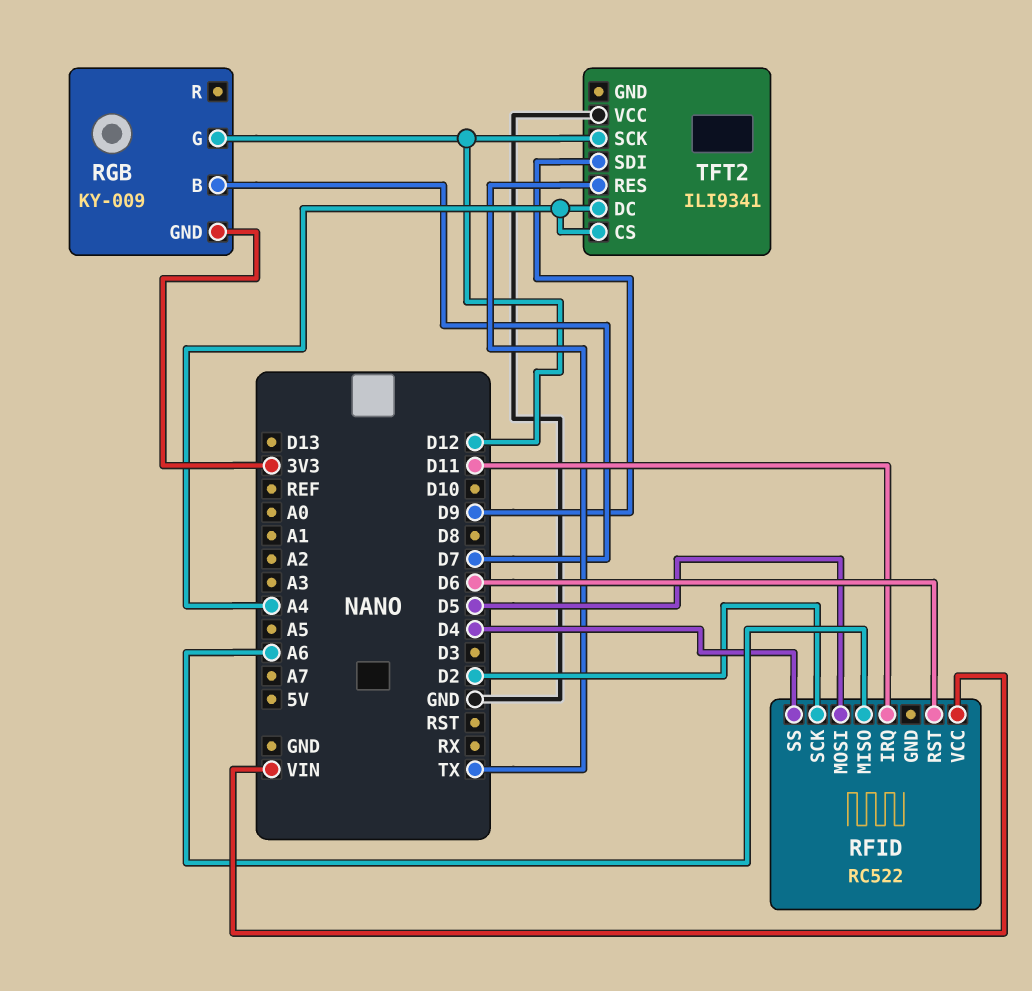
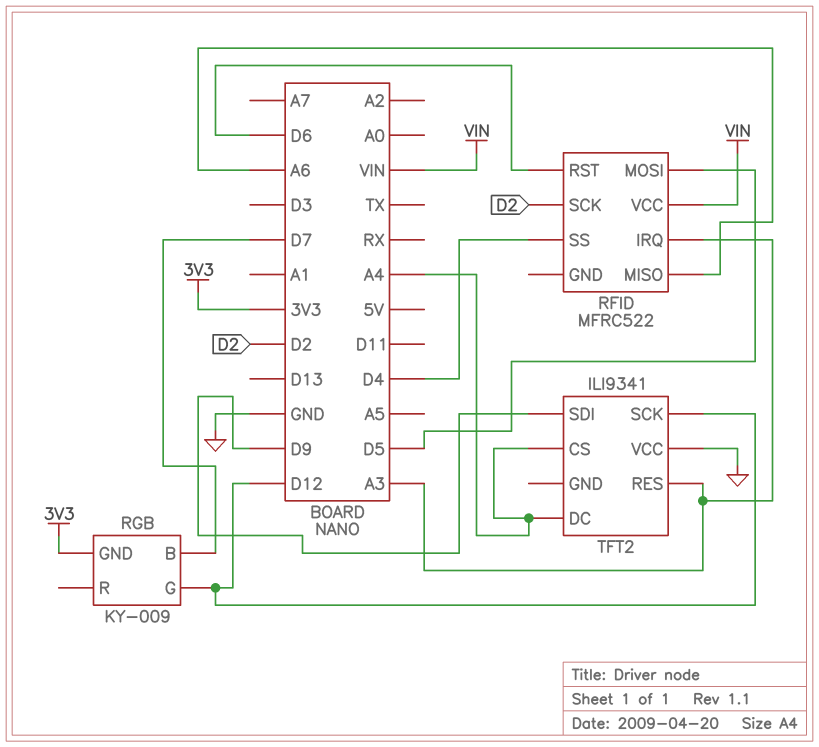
RFID: RC522 -> MFRC522
RFID pin IRQ: D11 -> A3
TFT2 pin RES: TX -> A3

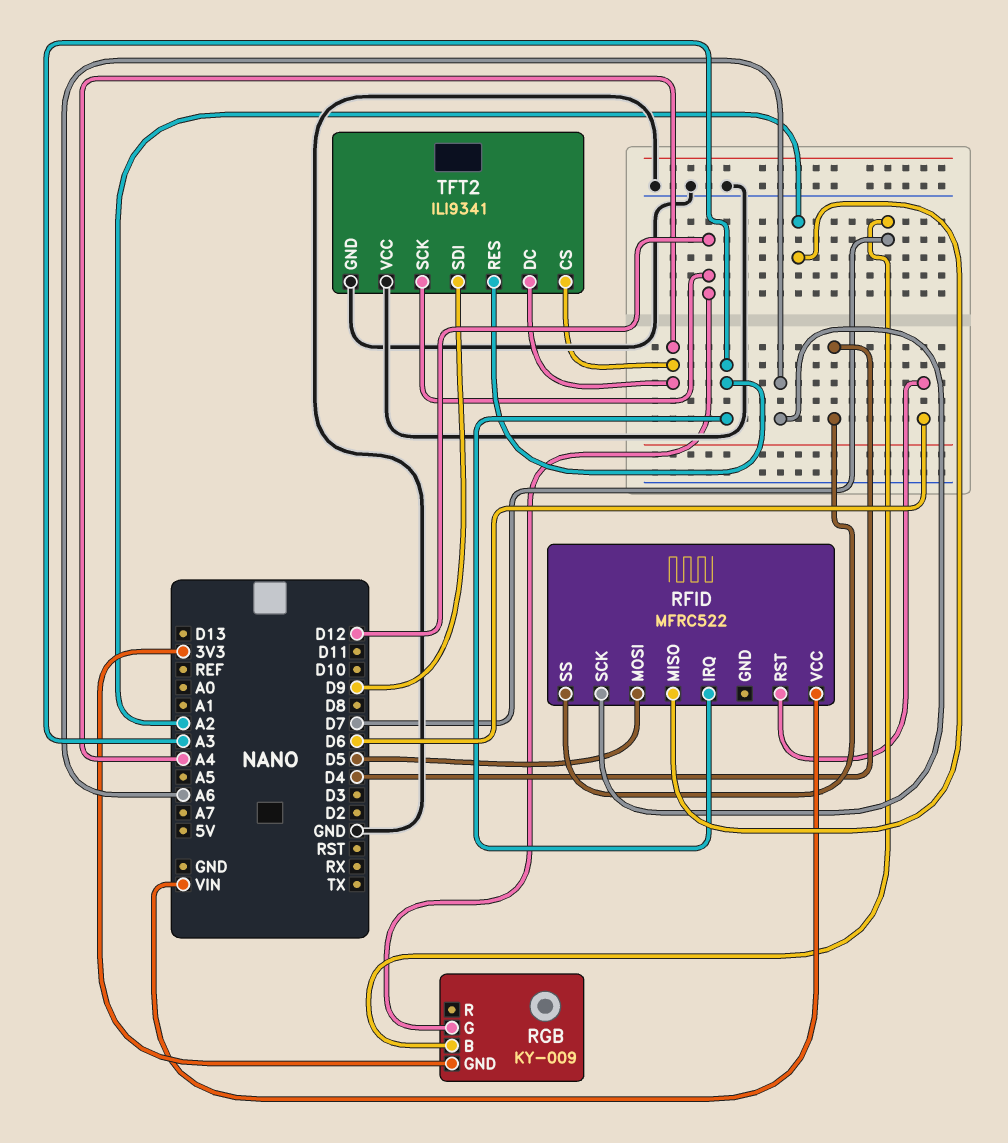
RFID pin MISO: A6 -> A2
RFID pin SCK: D2 -> A6
TFT2 pin GND: none -> GND

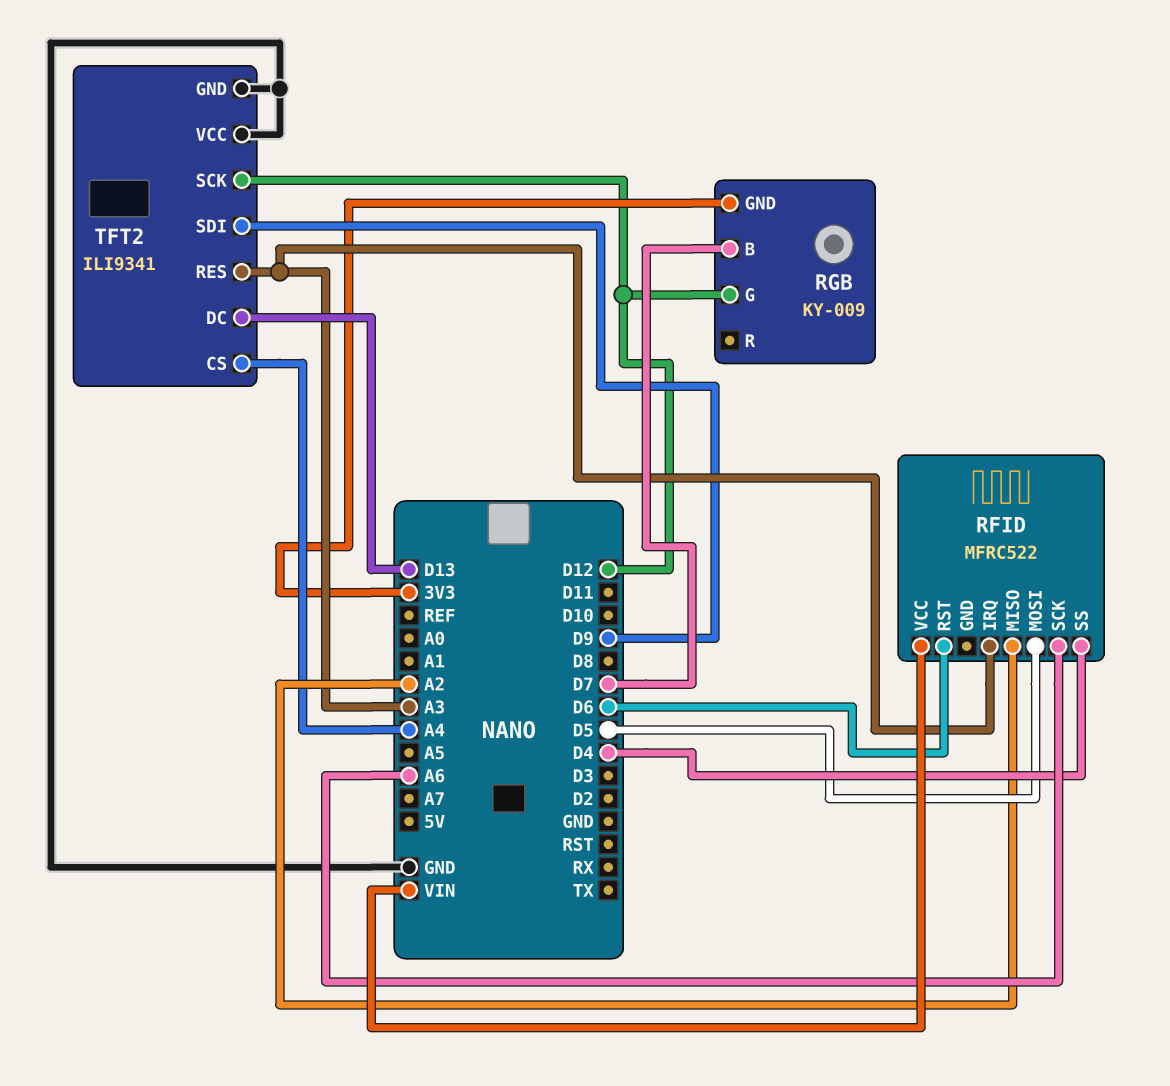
TFT2 pin DC: A4 -> D13

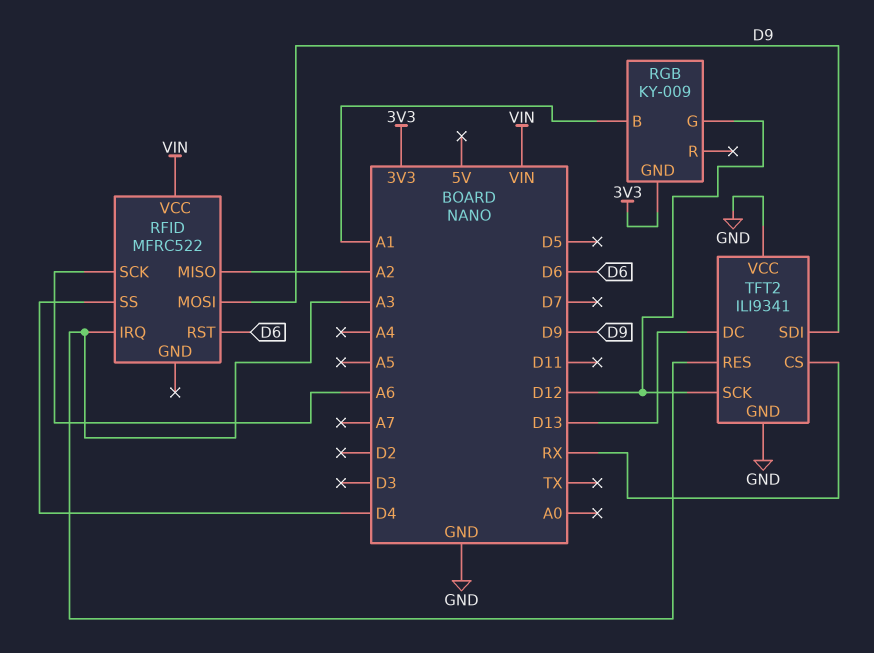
RFID pin MOSI: D5 -> D9
RGB pin B: D7 -> A1
TFT2 pin CS: A4 -> RX

